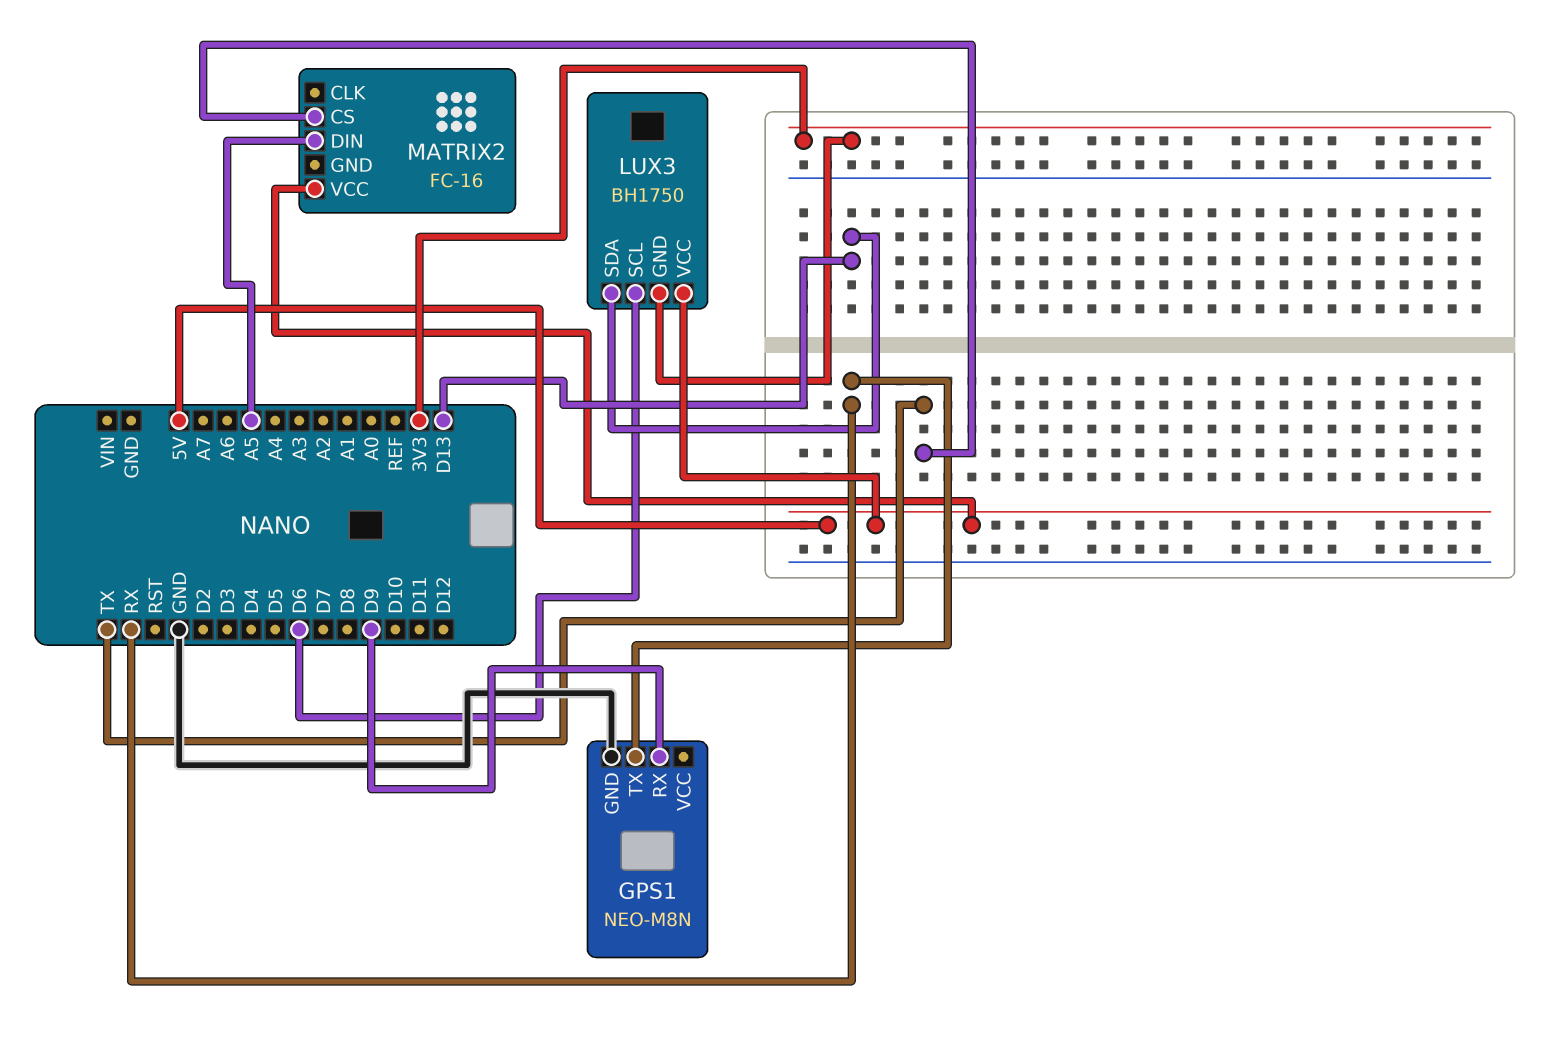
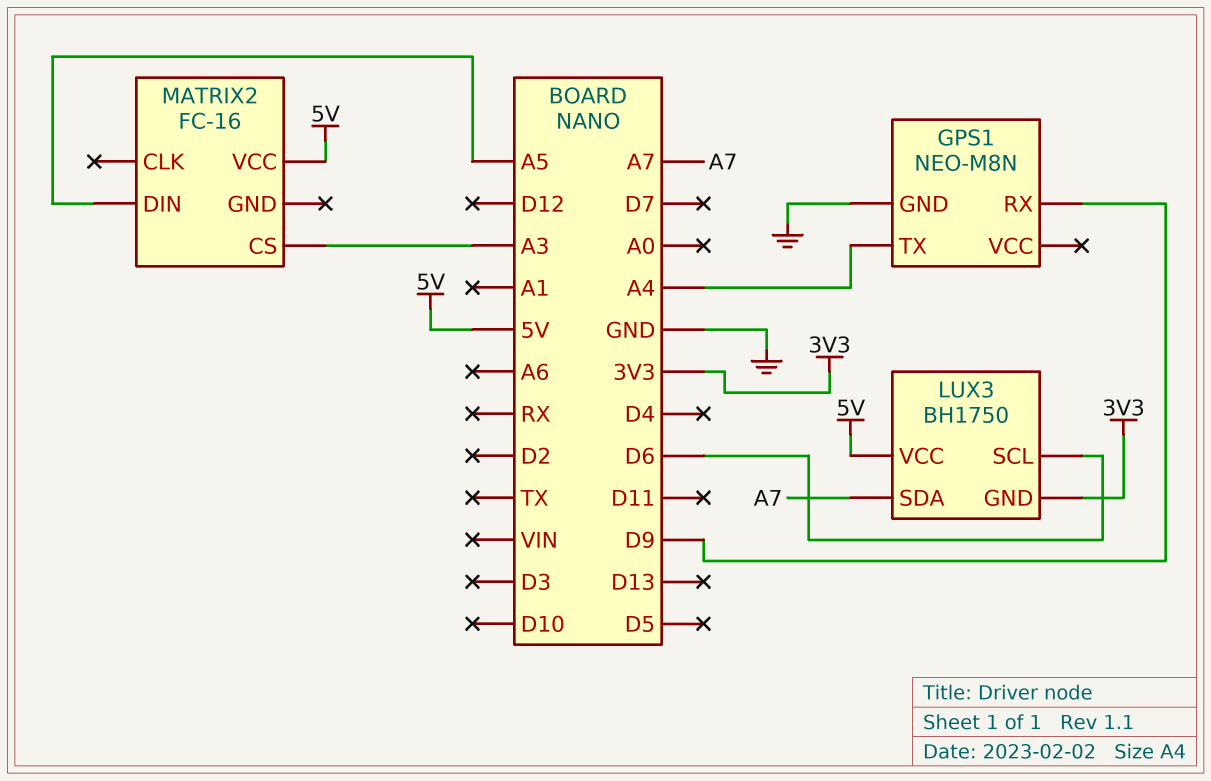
GPS1 pin TX: RX -> A4
LUX3 pin SDA: D13 -> A7
MATRIX2 pin CS: TX -> A3

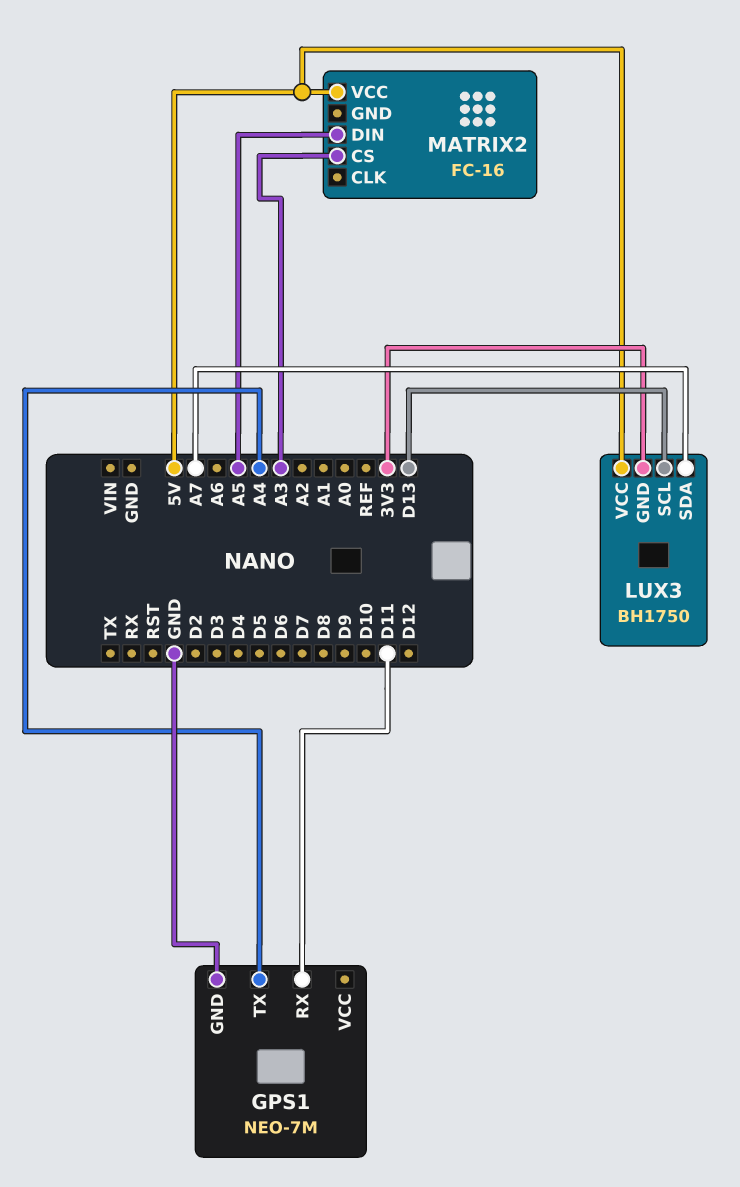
GPS1: NEO-M8N -> NEO-7M
GPS1 pin RX: D9 -> D11
LUX3 pin SCL: D6 -> D13

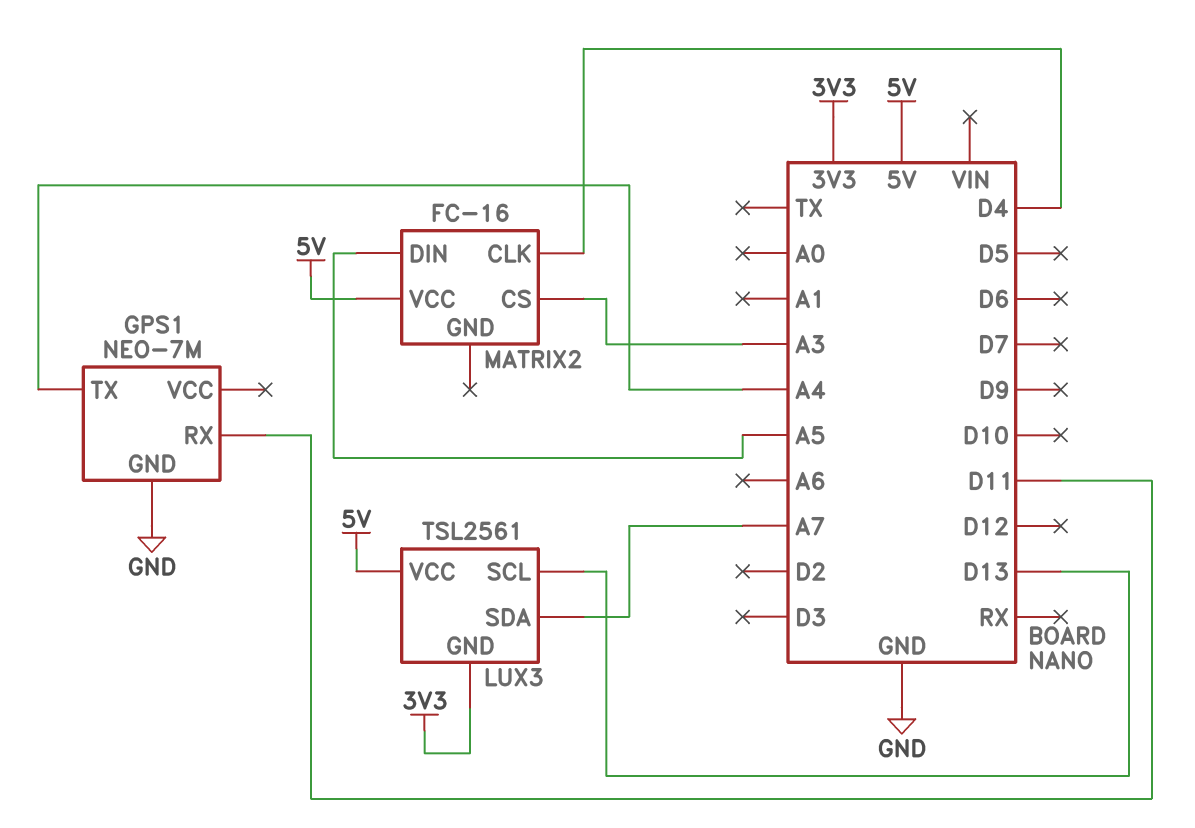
LUX3: BH1750 -> TSL2561
MATRIX2 pin CLK: none -> D4

